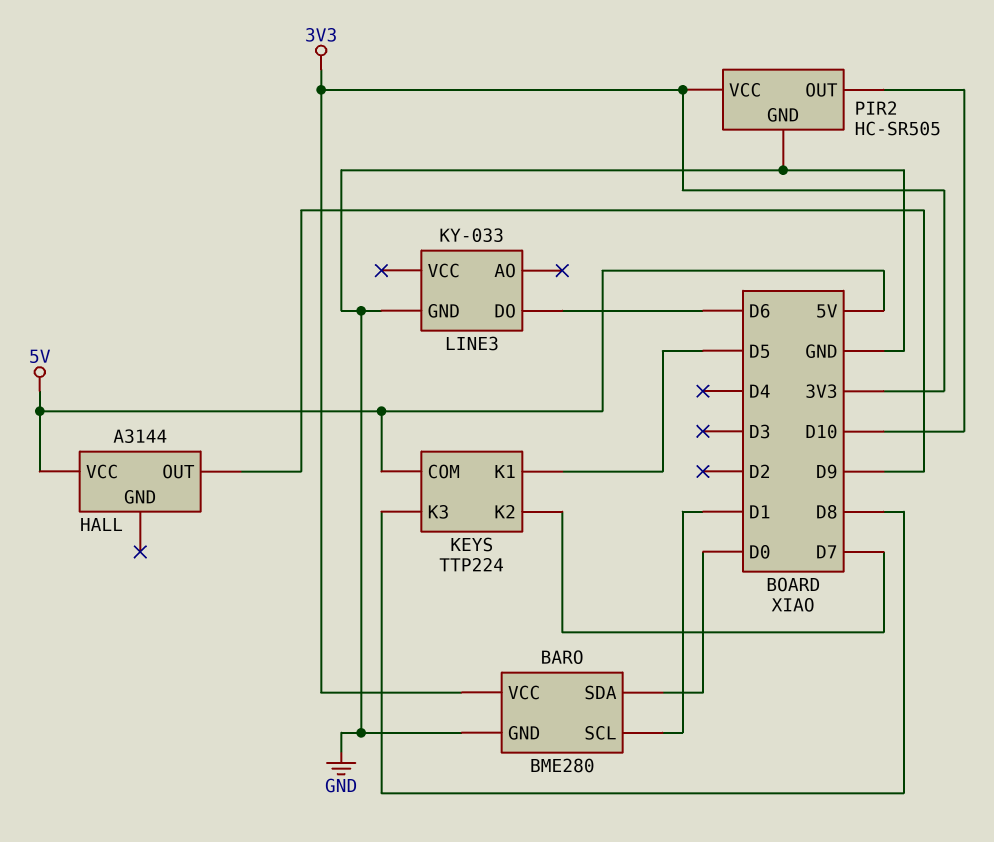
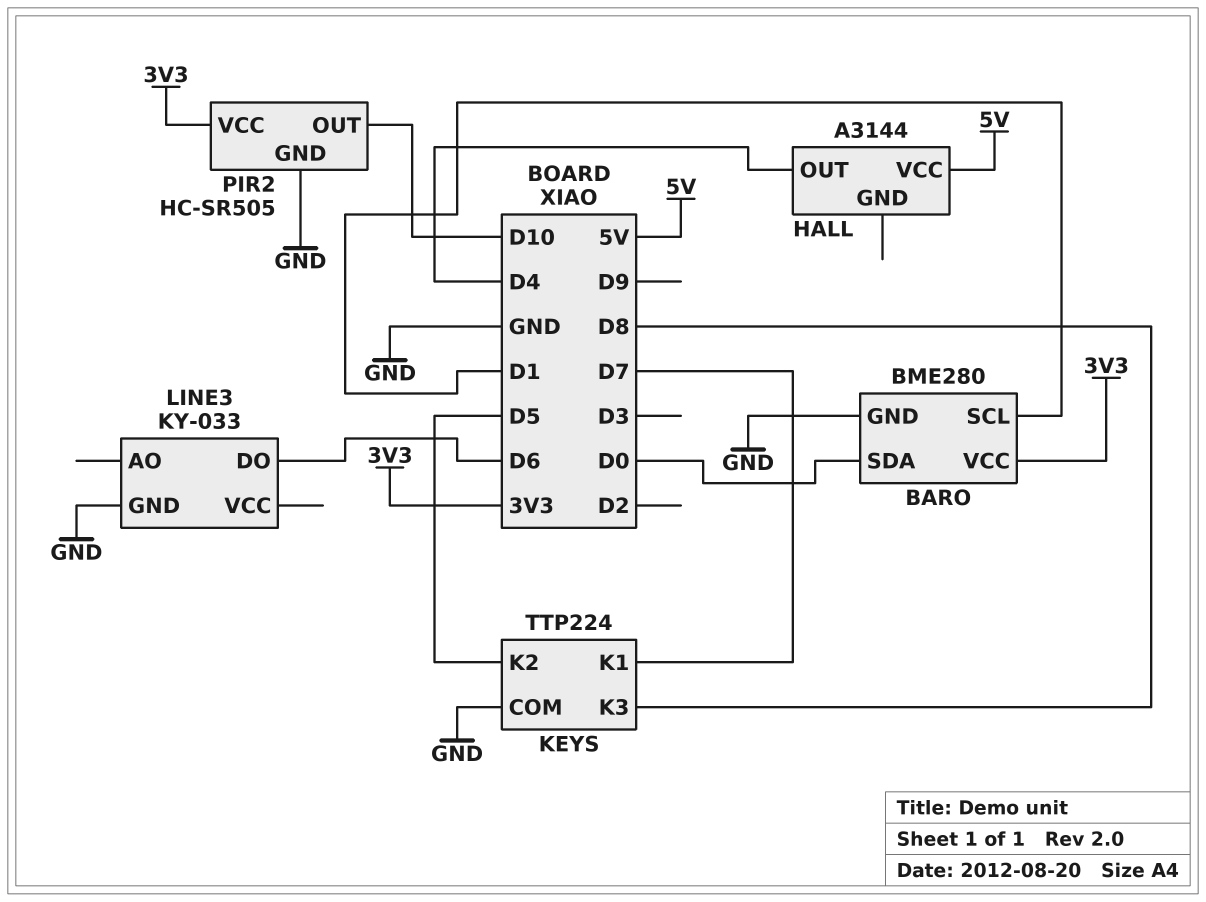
HALL pin OUT: D9 -> D4
KEYS pin COM: 5V -> GND
KEYS pin K1: D5 -> D7
KEYS pin K2: D7 -> D5

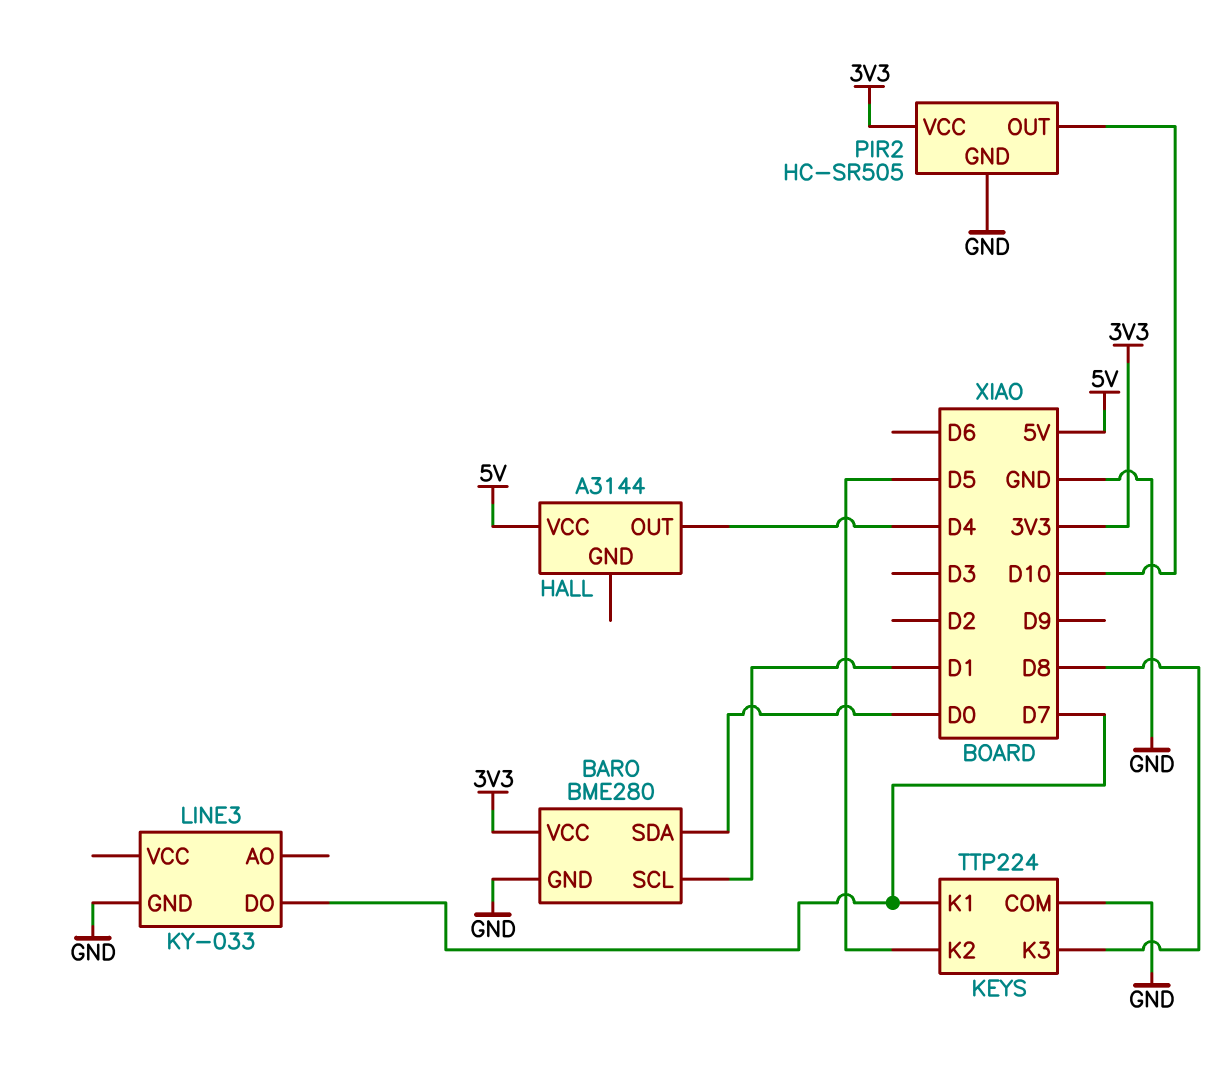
LINE3 pin DO: D6 -> D7

